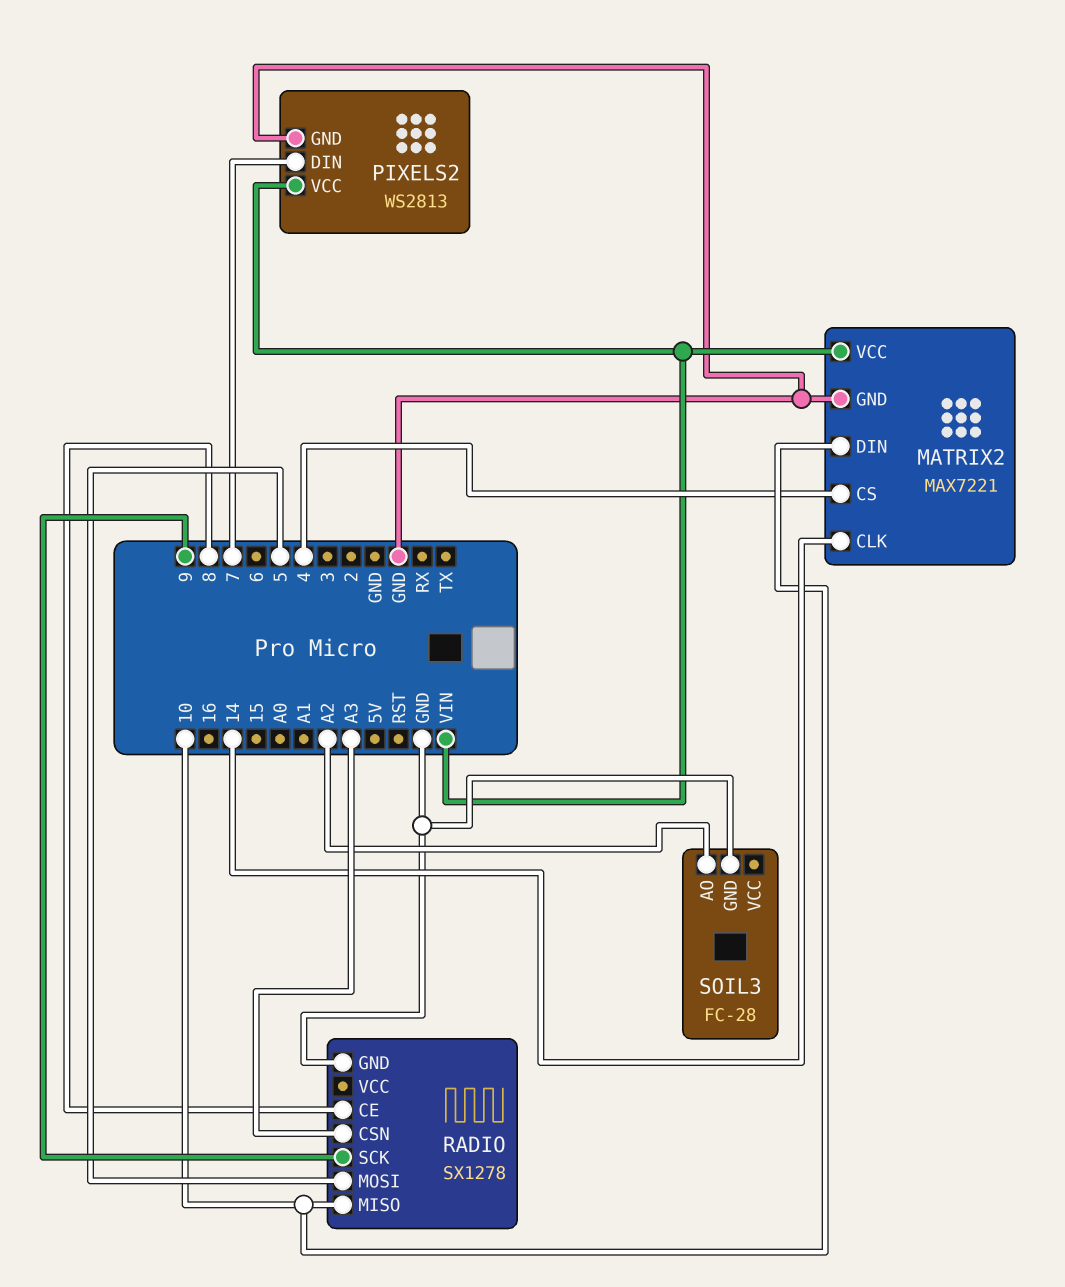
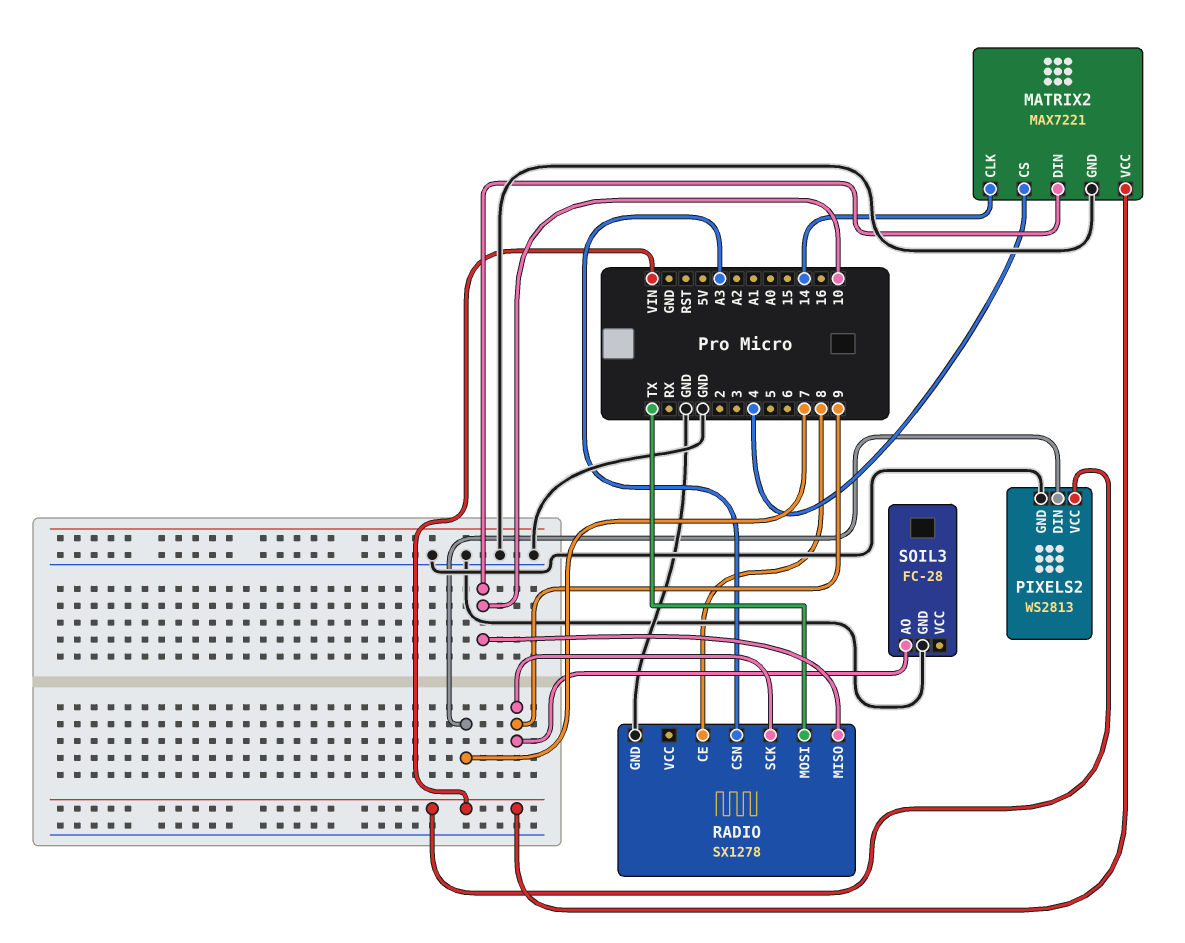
RADIO pin MOSI: 5 -> TX
SOIL3 pin AO: A2 -> 9

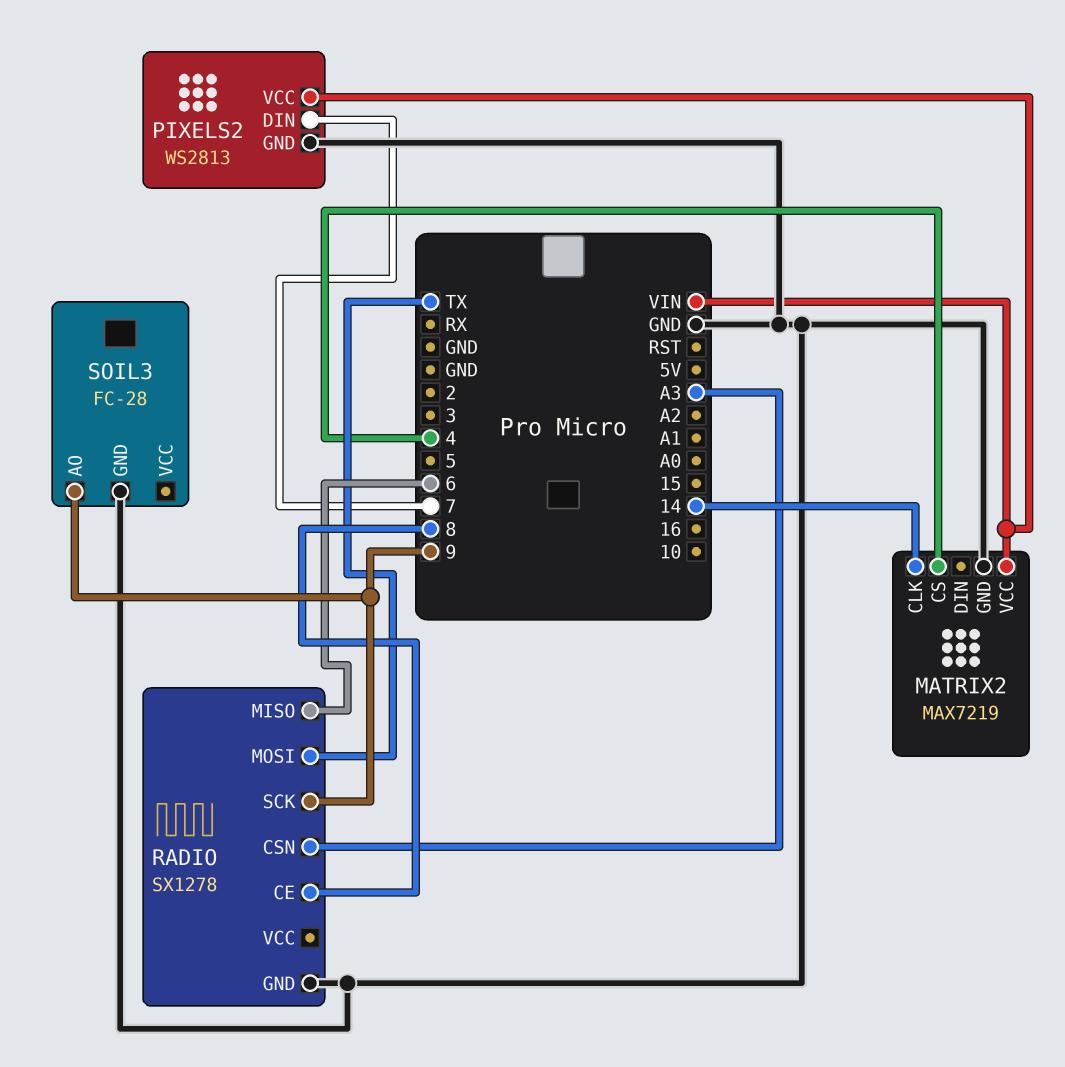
MATRIX2: MAX7221 -> MAX7219
MATRIX2 pin DIN: 10 -> none
RADIO pin MISO: 10 -> 6

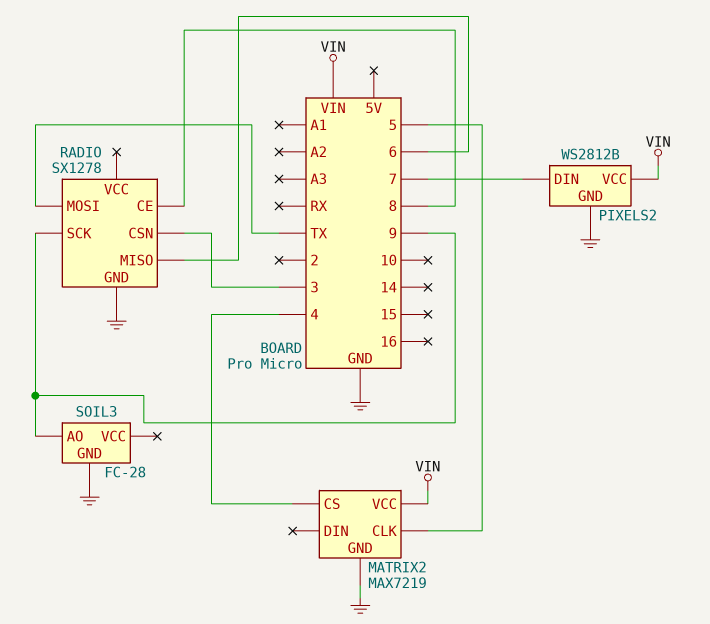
MATRIX2 pin CLK: 14 -> 5
PIXELS2: WS2813 -> WS2812B
RADIO pin CSN: A3 -> 3

